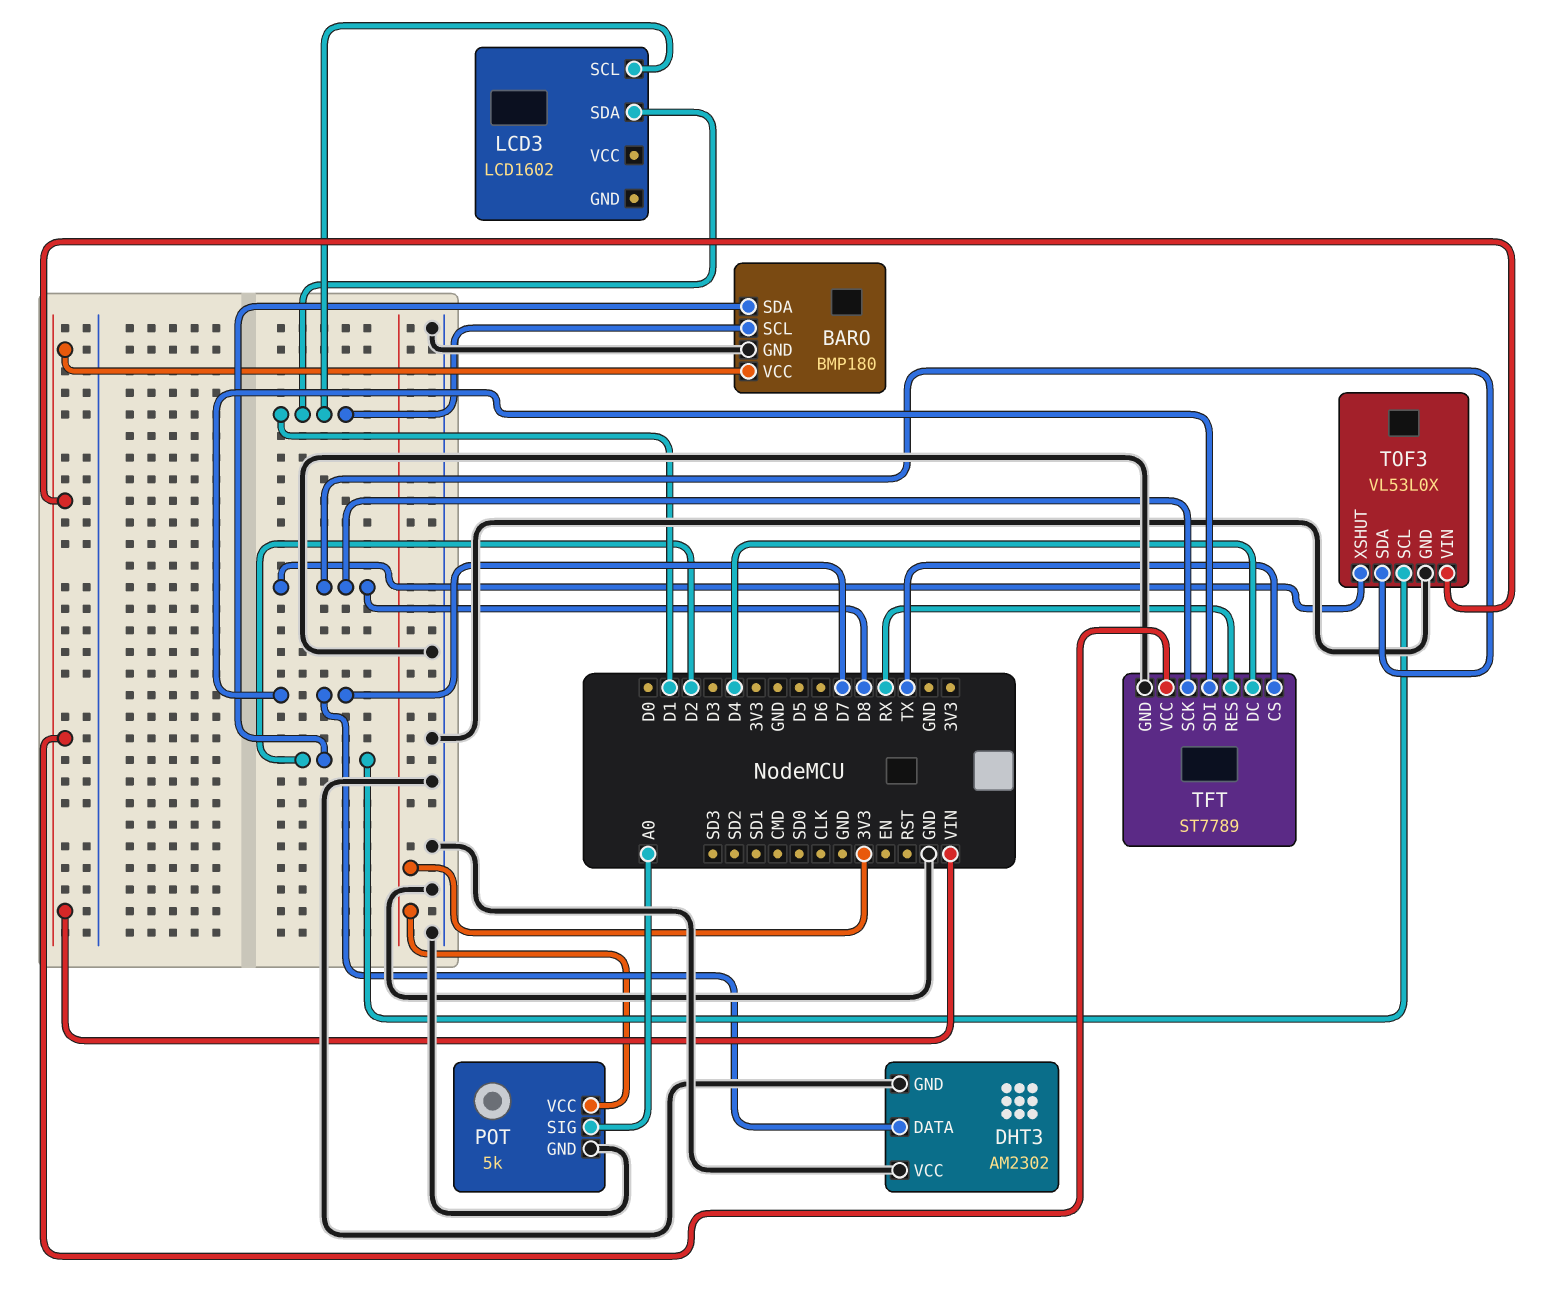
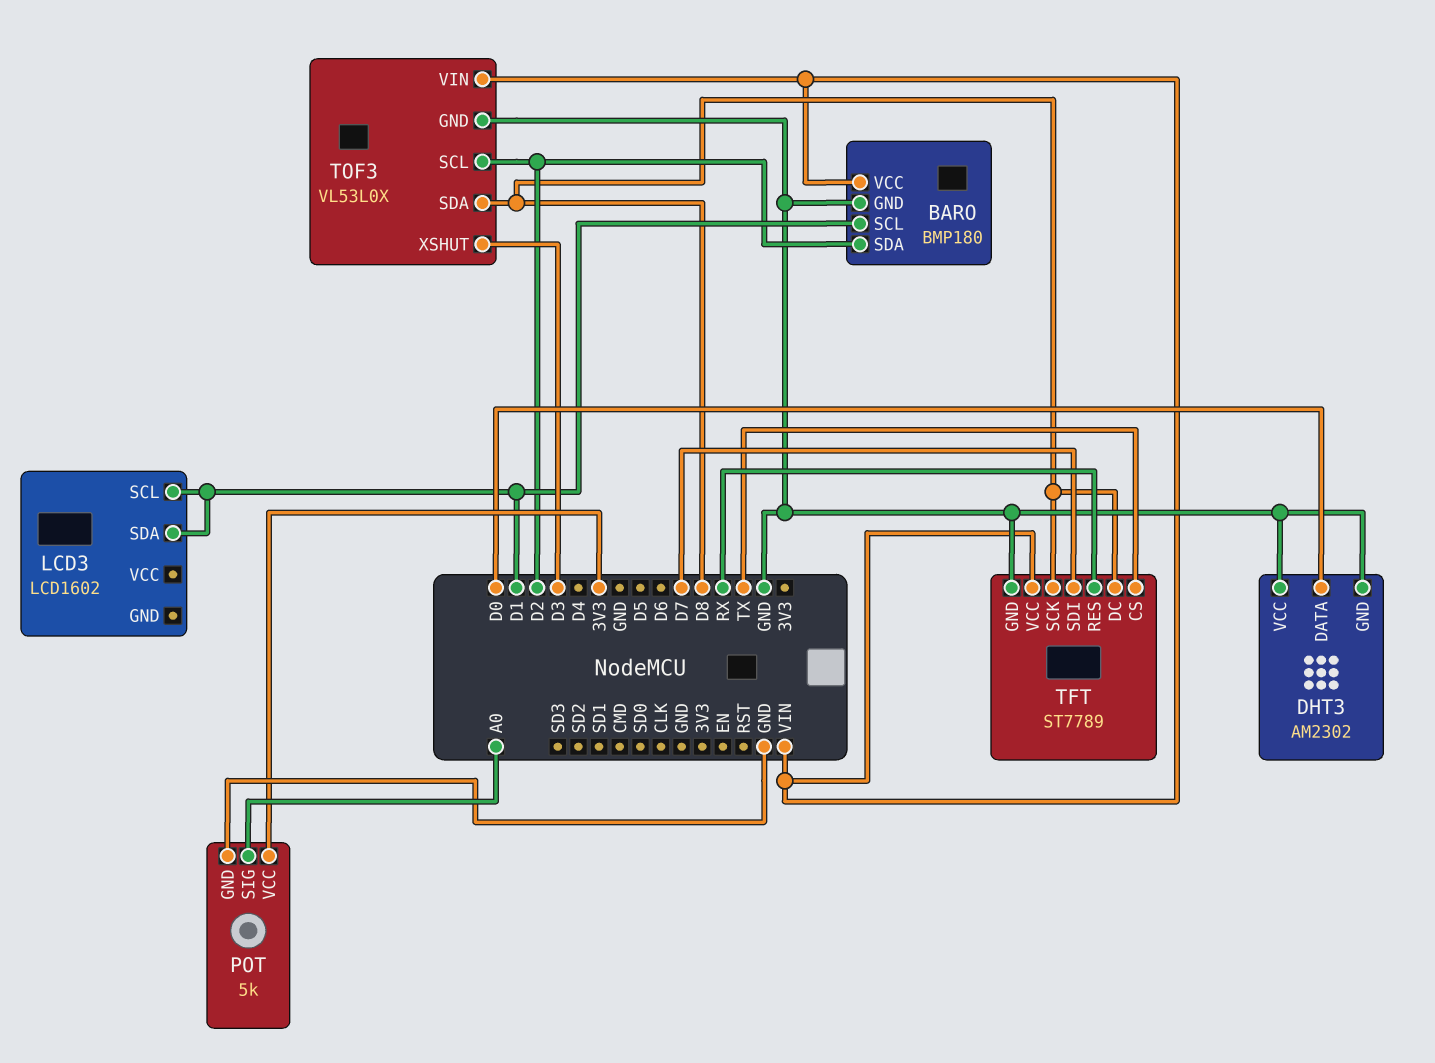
DHT3 pin DATA: D7 -> D0
TFT pin DC: D4 -> D8
TOF3 pin XSHUT: D8 -> D3

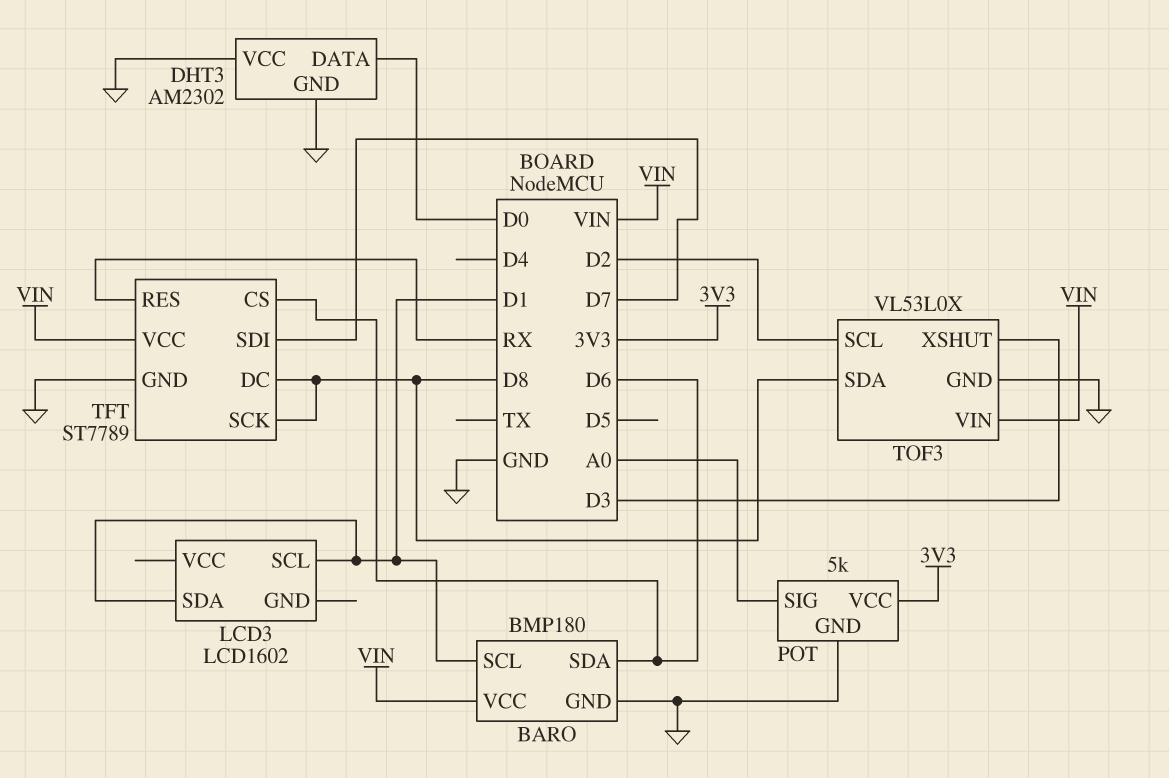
BARO pin SDA: D2 -> D6
TFT pin CS: TX -> D6

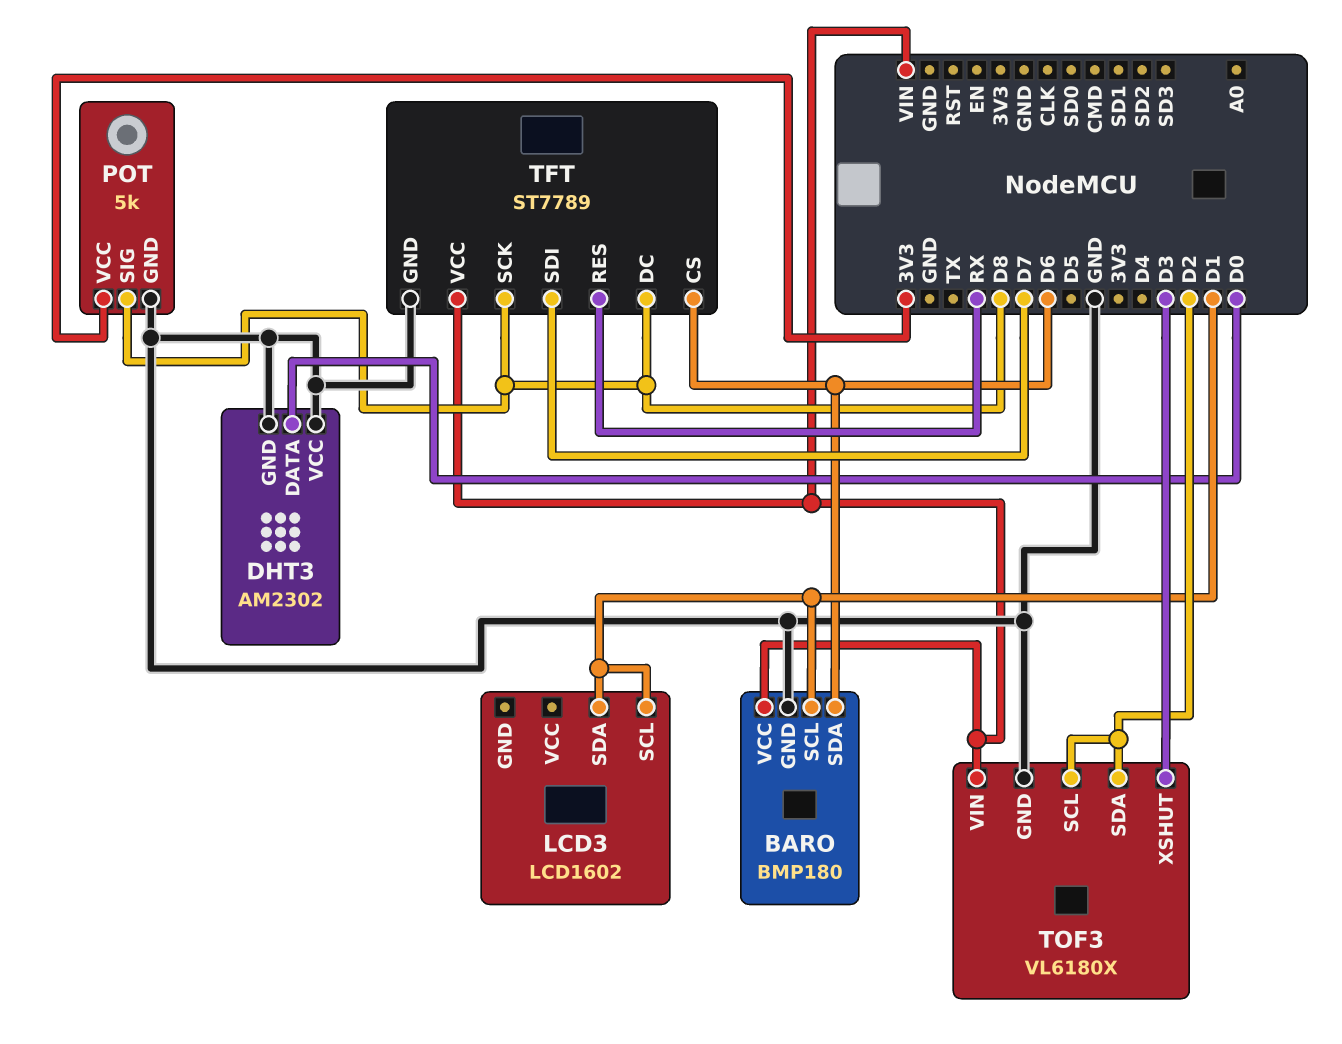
POT pin SIG: A0 -> D8
TOF3: VL53L0X -> VL6180X
TOF3 pin SDA: D8 -> D2

